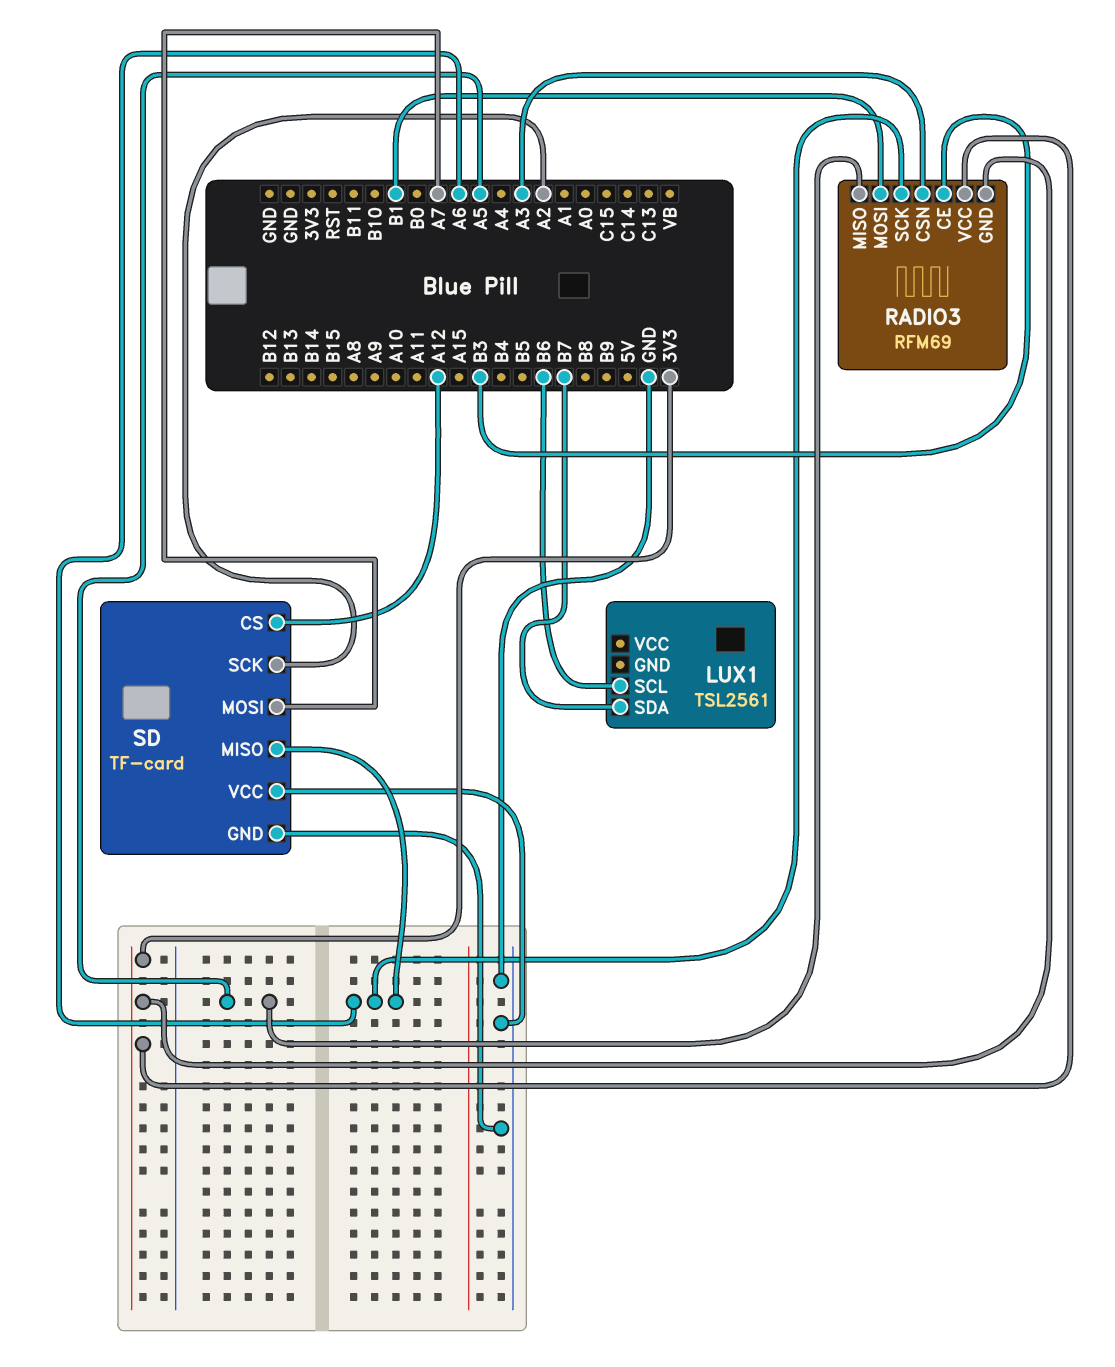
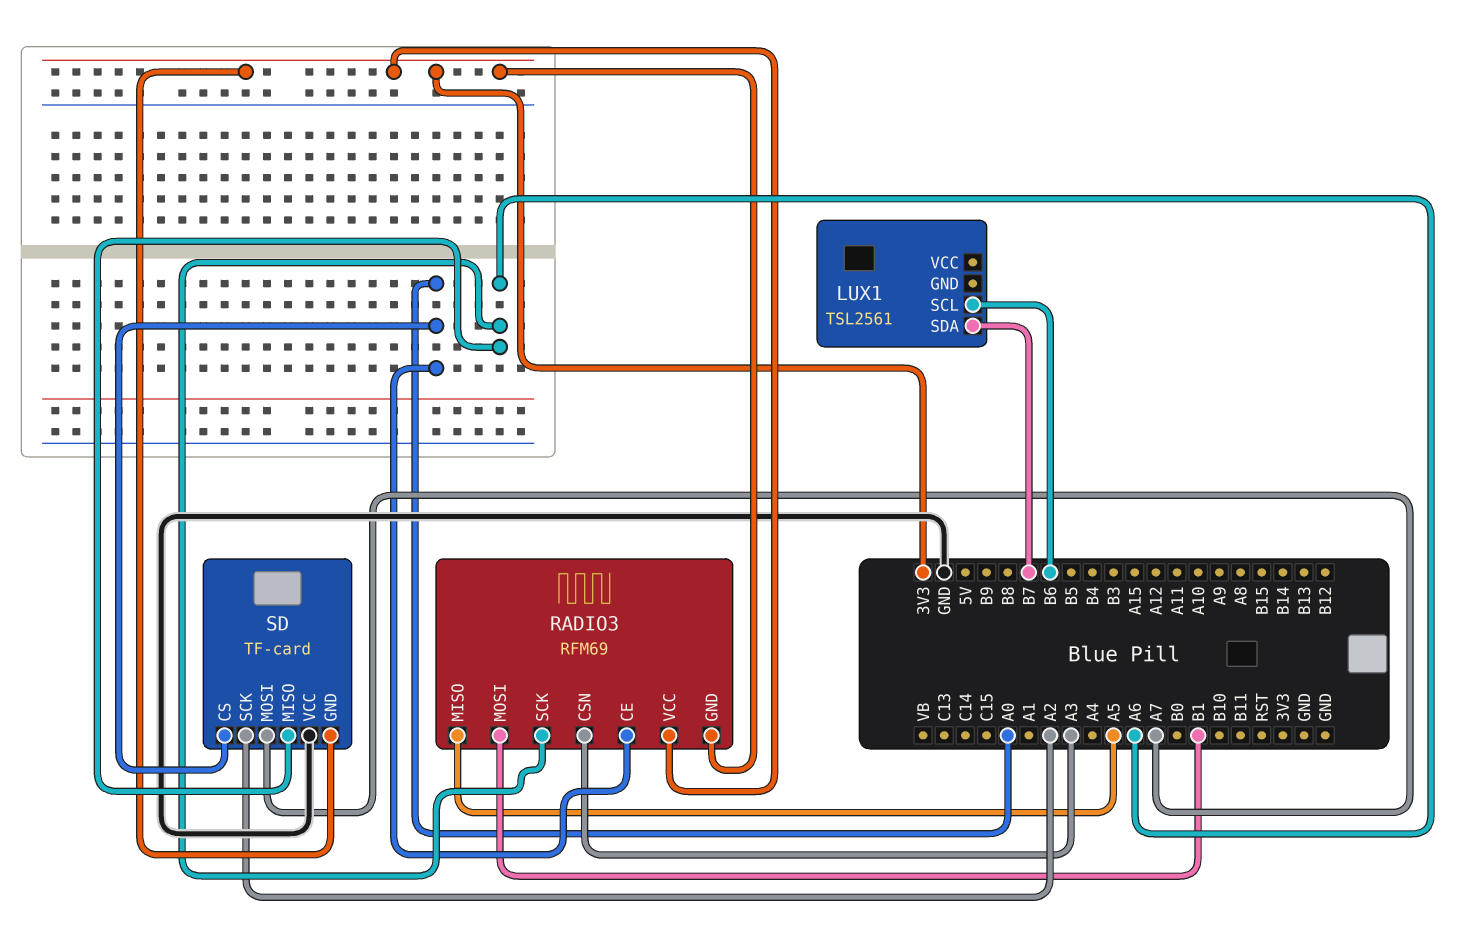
RADIO3 pin CE: B3 -> A0
SD pin CS: A12 -> A0
SD pin GND: GND -> 3V3

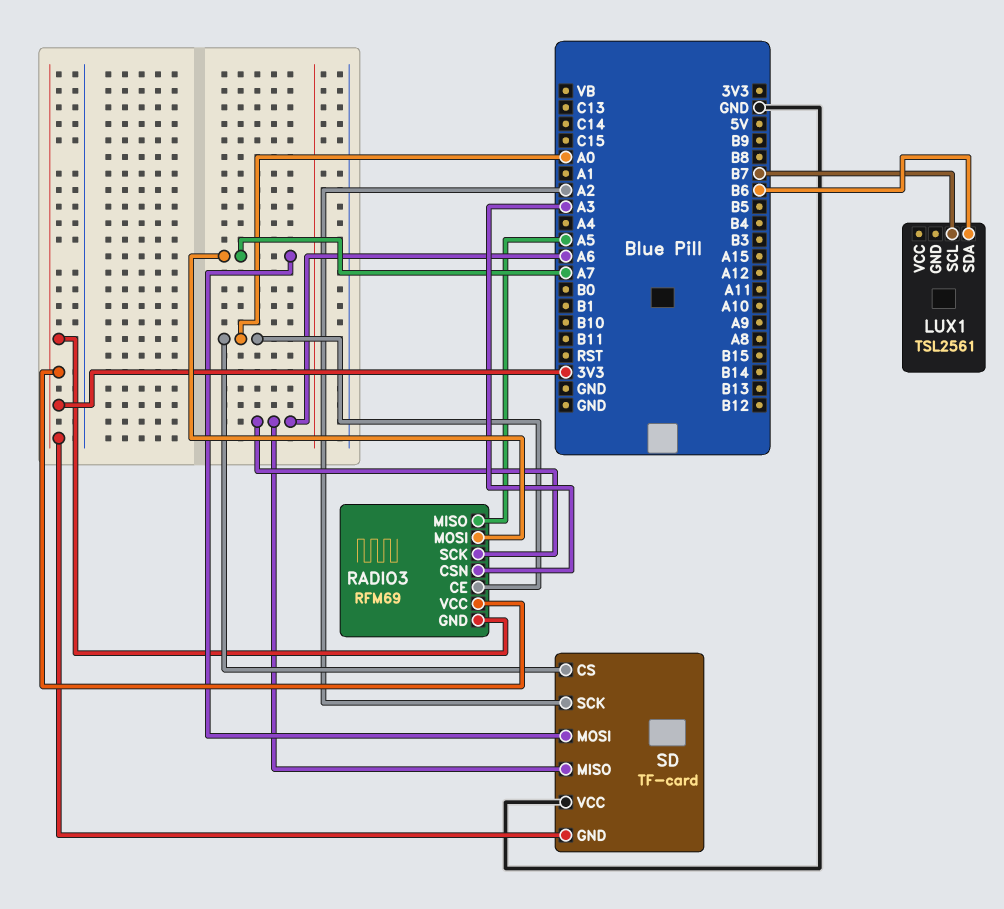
LUX1 pin SCL: B6 -> B7
LUX1 pin SDA: B7 -> B6
RADIO3 pin MOSI: B1 -> A7

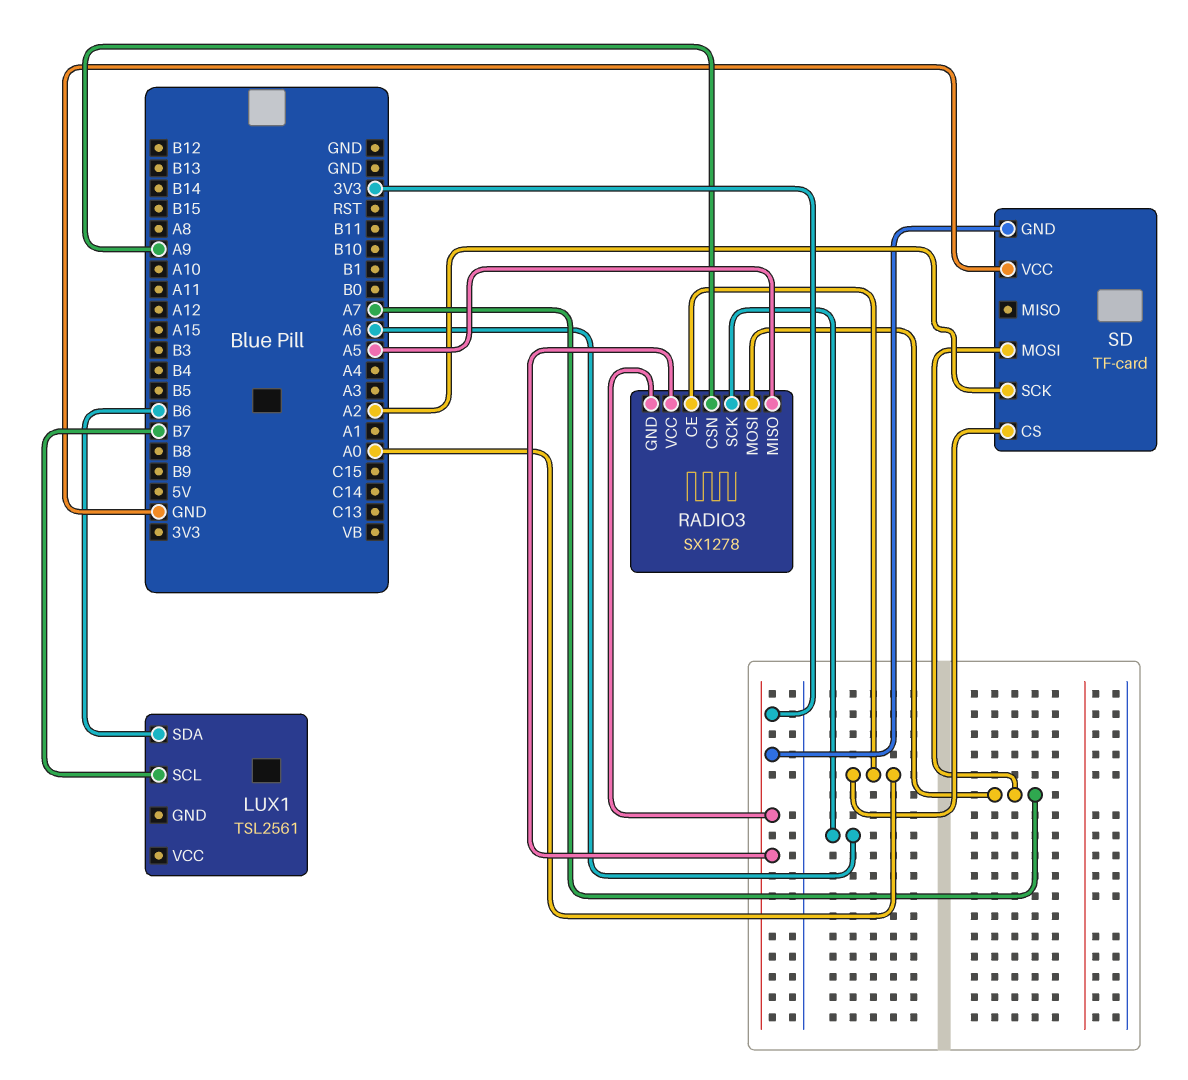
RADIO3: RFM69 -> SX1278
RADIO3 pin CSN: A3 -> A9
SD pin MISO: A6 -> none

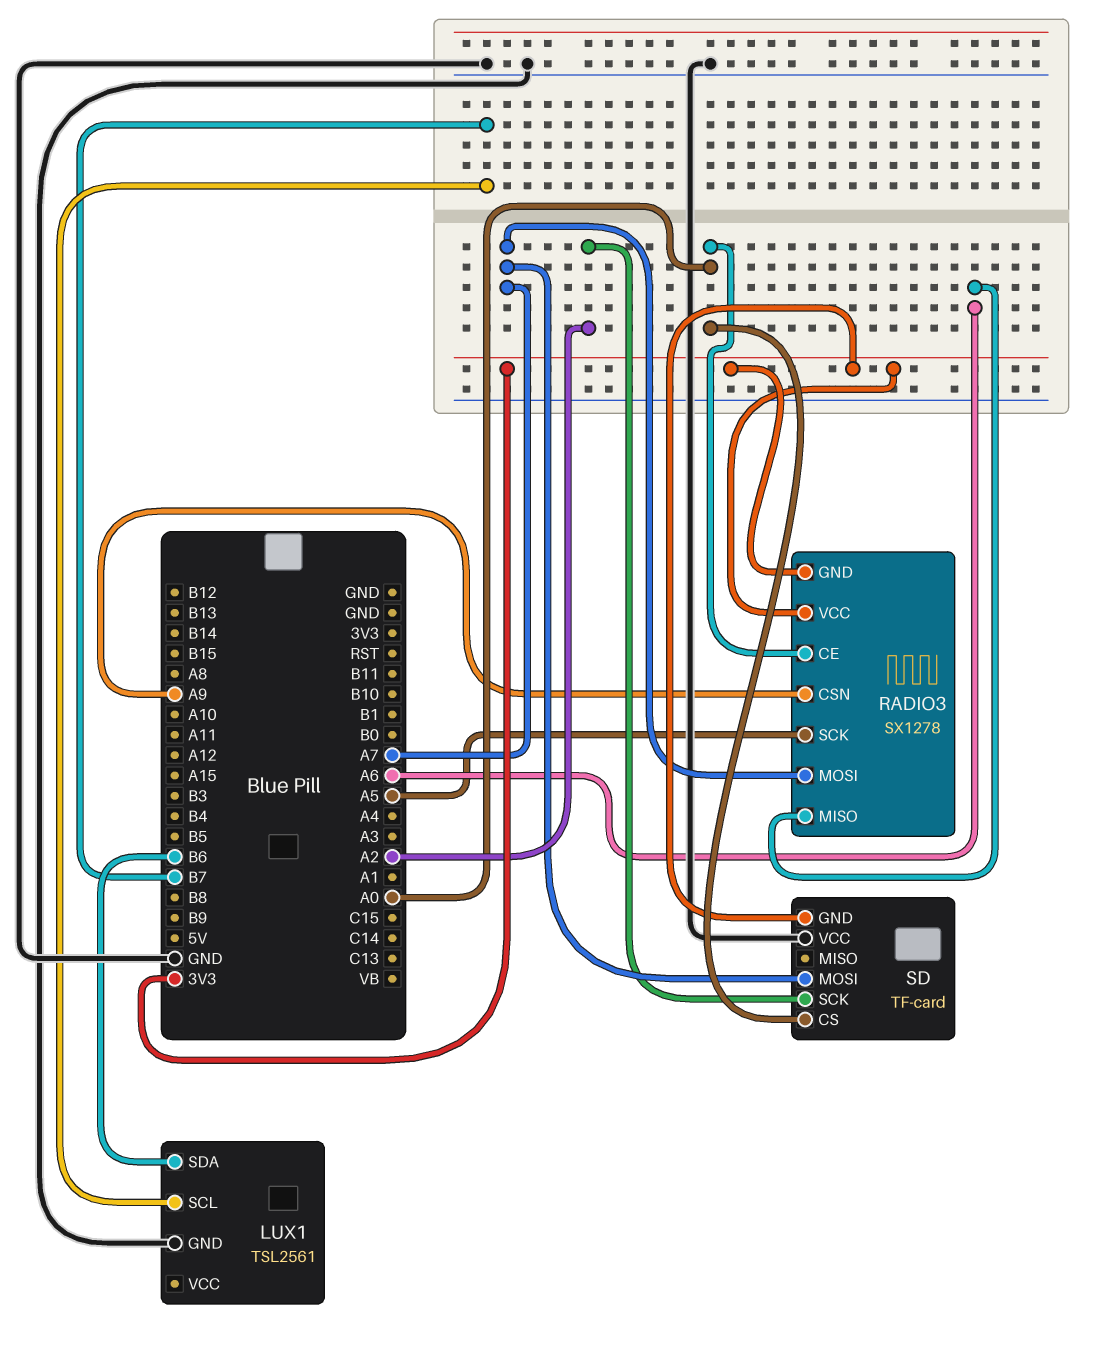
LUX1 pin GND: none -> GND
RADIO3 pin MISO: A5 -> A6
RADIO3 pin SCK: A6 -> A5

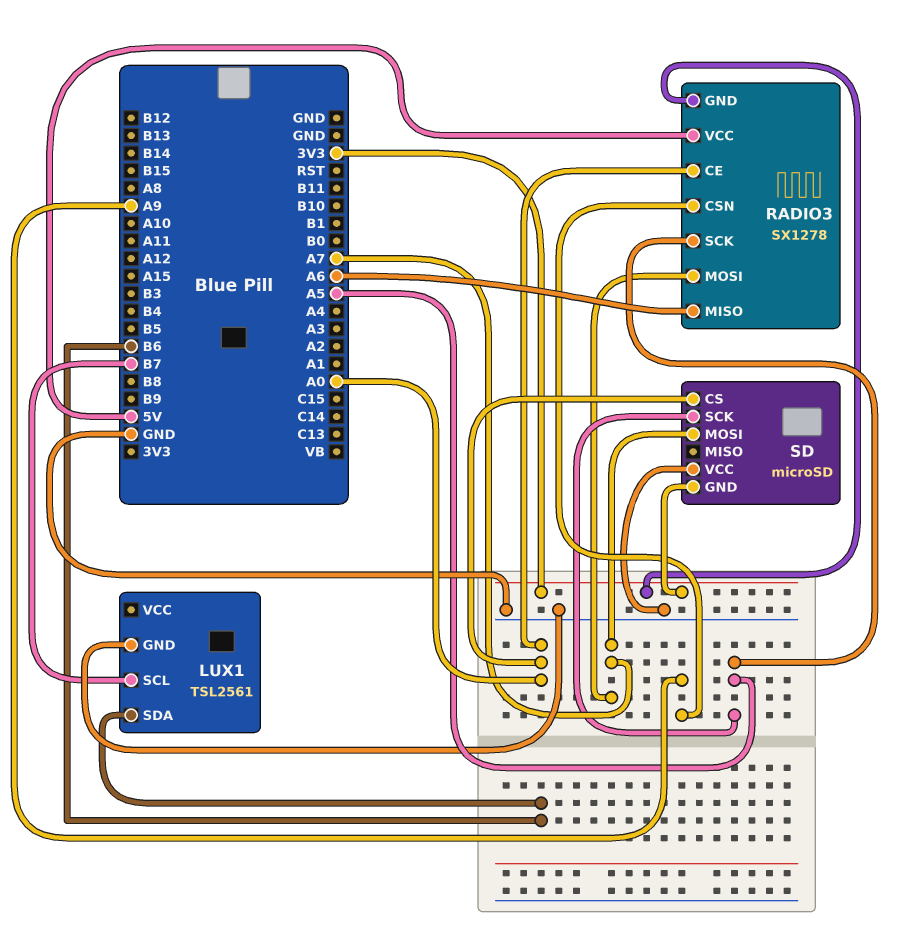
RADIO3 pin VCC: 3V3 -> 5V
SD: TF-card -> microSD
SD pin SCK: A2 -> A5

